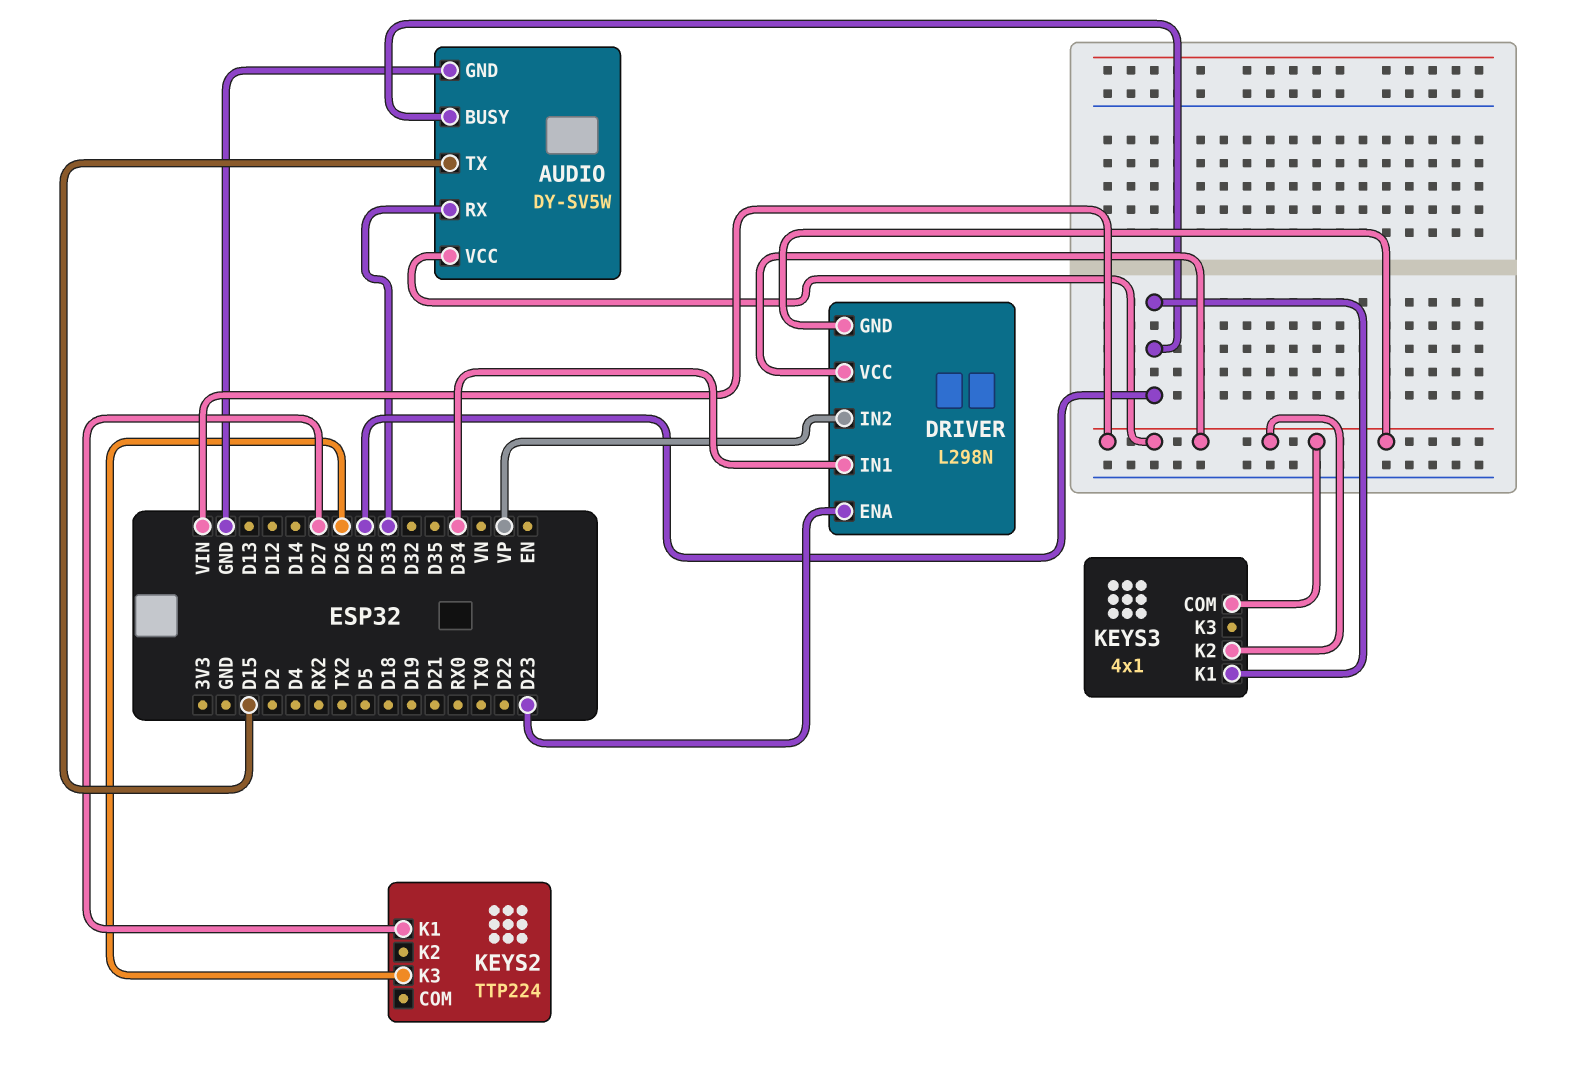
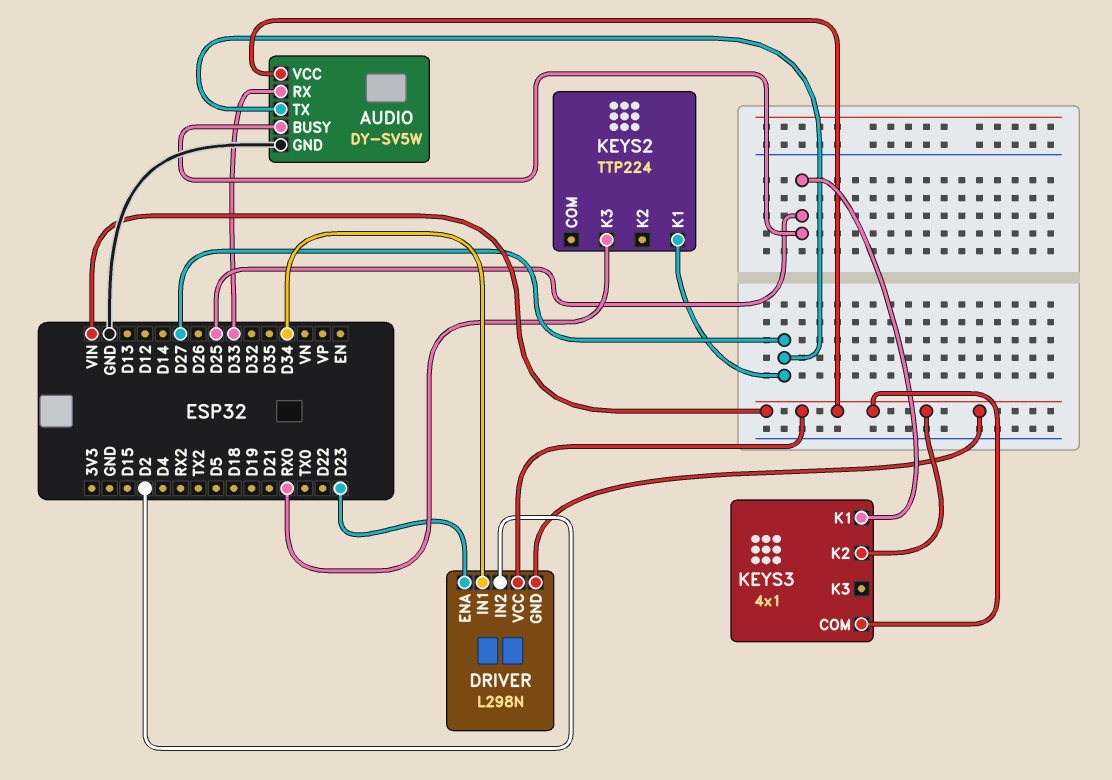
AUDIO pin TX: D15 -> D27
DRIVER pin IN2: VP -> D2
KEYS2 pin K3: D26 -> RX0

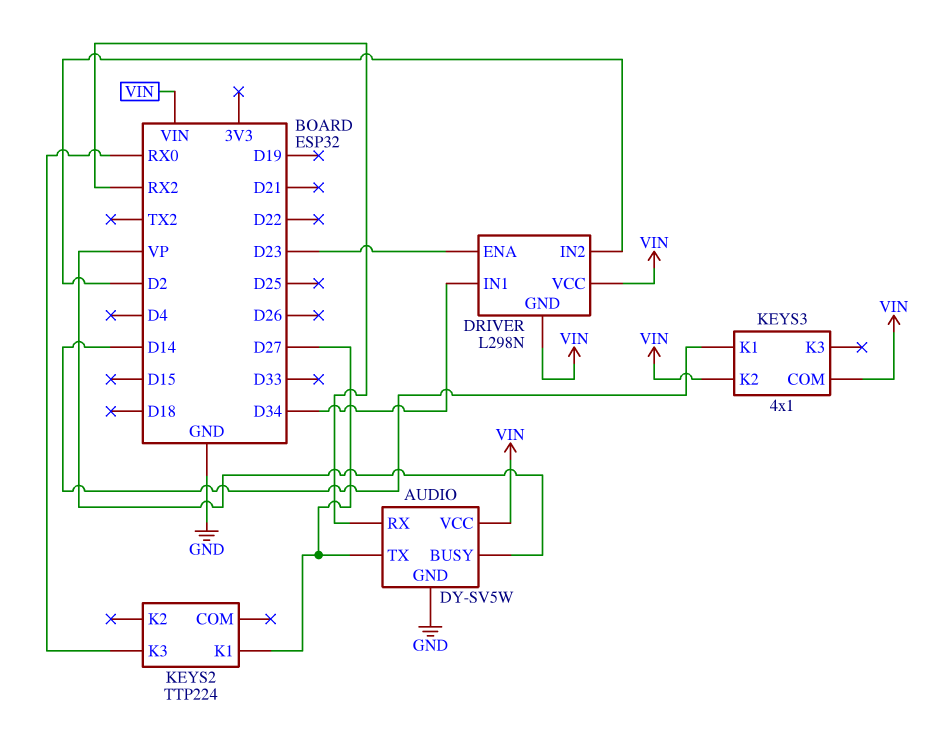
AUDIO pin BUSY: D25 -> VP
AUDIO pin RX: D33 -> RX2
KEYS3 pin K1: D25 -> D14

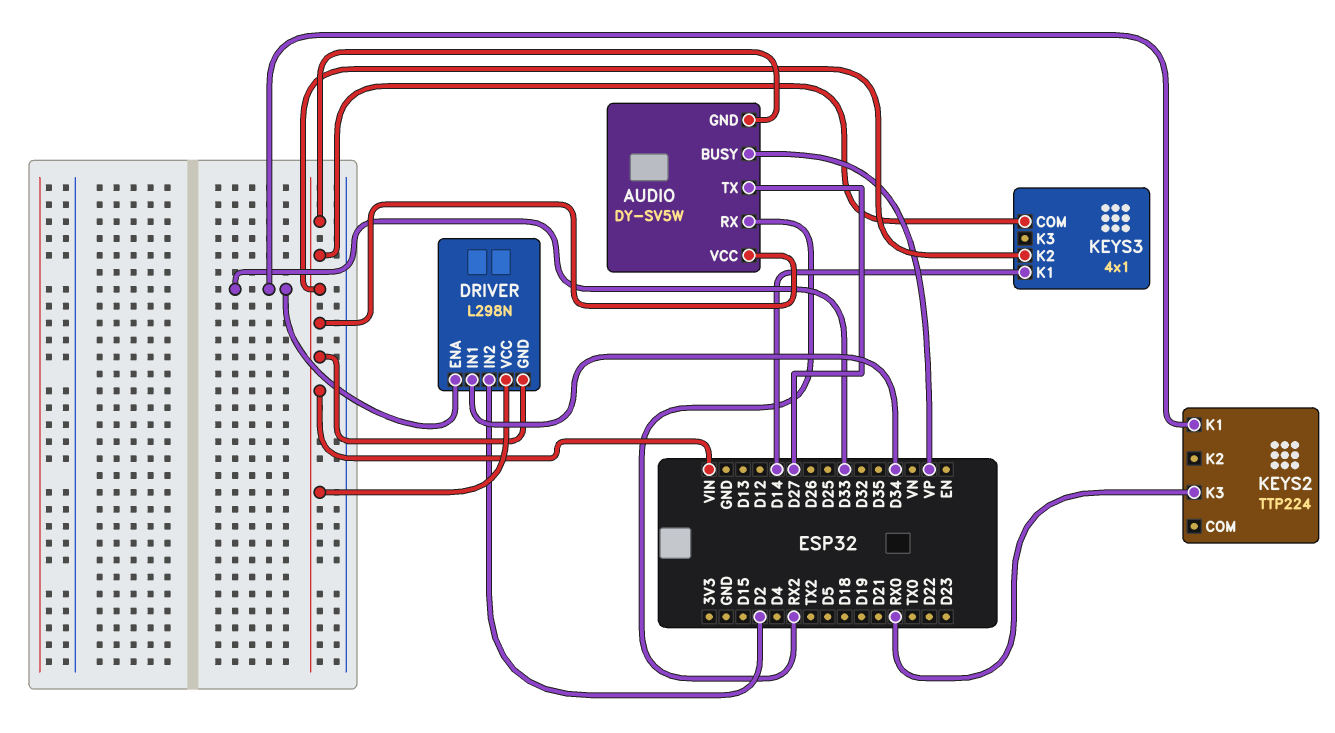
AUDIO pin GND: GND -> VIN
DRIVER pin ENA: D23 -> D33
KEYS2 pin K1: D27 -> D33

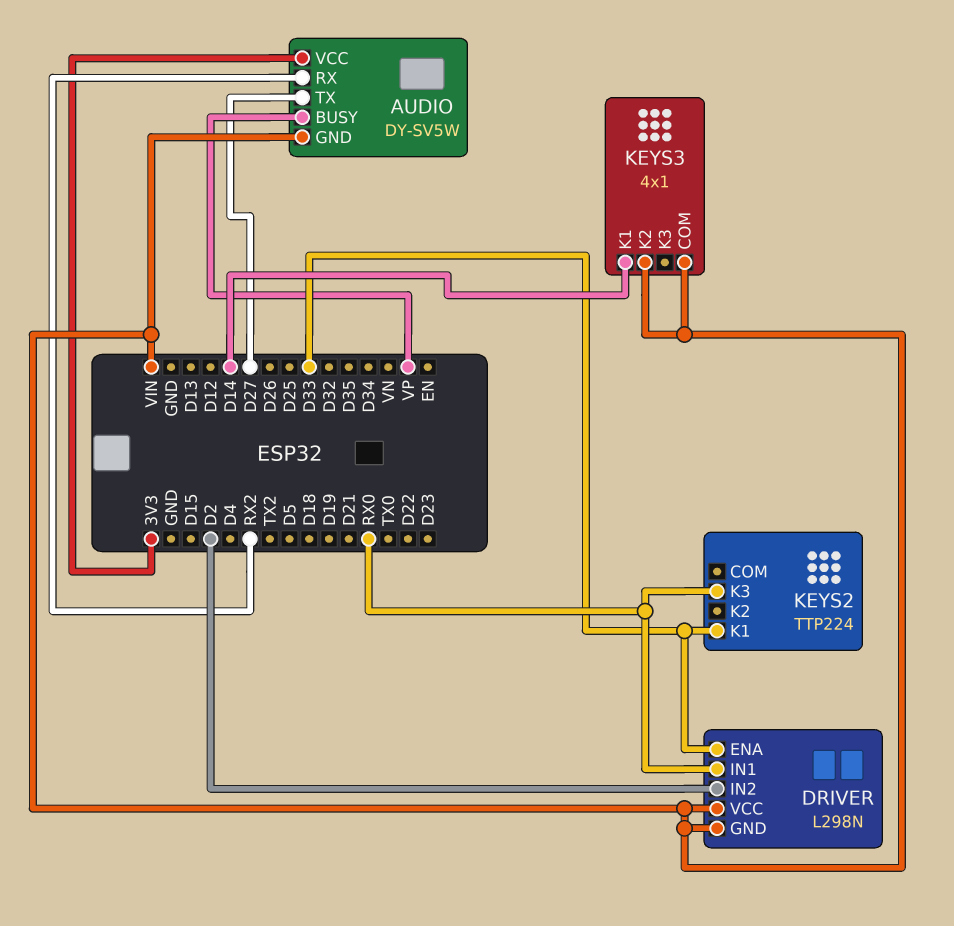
AUDIO pin VCC: VIN -> 3V3
DRIVER pin IN1: D34 -> RX0

